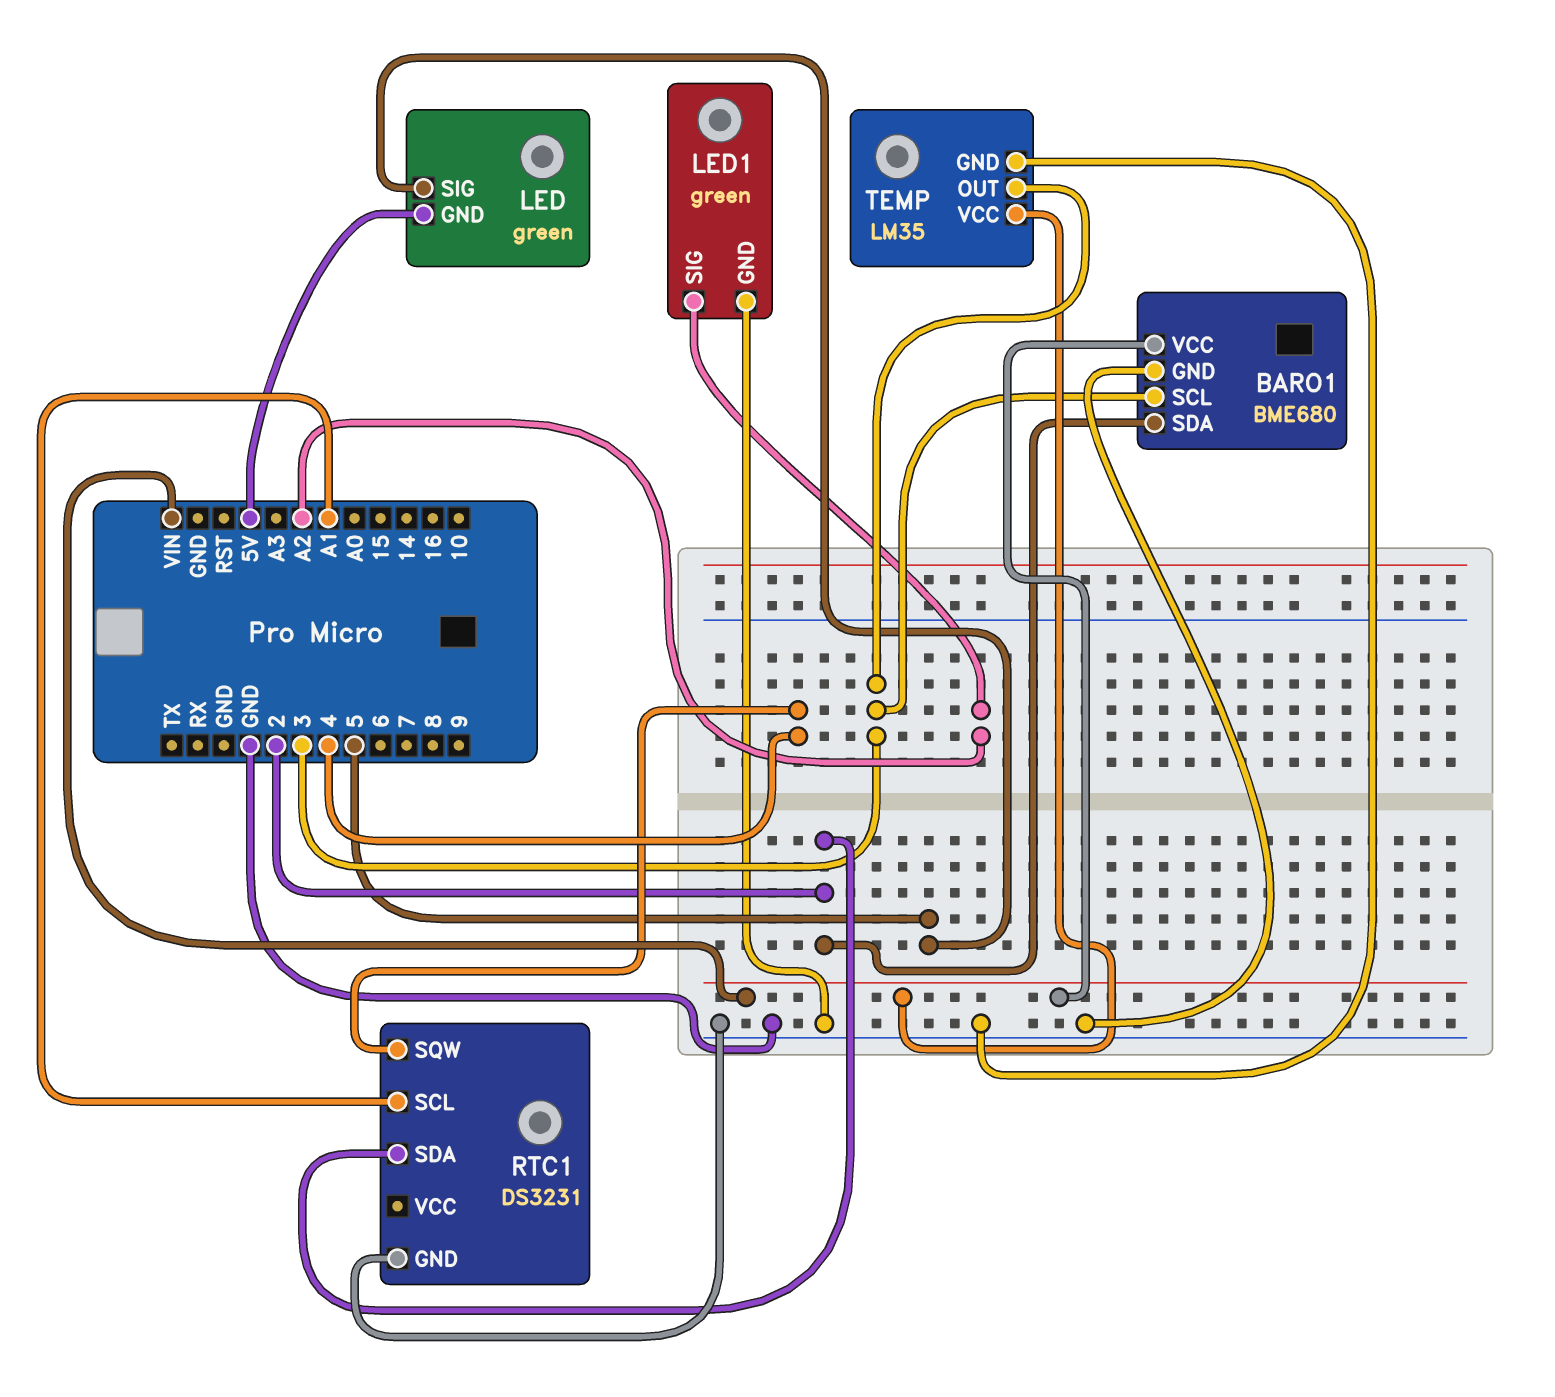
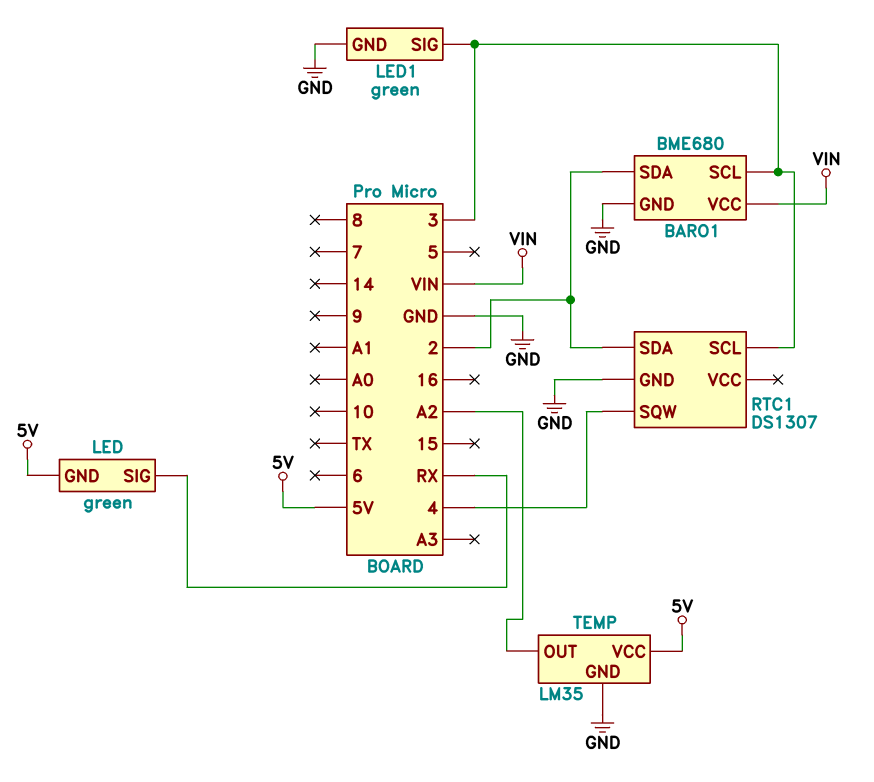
LED pin SIG: 5 -> RX
LED1 pin SIG: A2 -> 3
RTC1: DS3231 -> DS1307
RTC1 pin SCL: A1 -> 3
TEMP pin OUT: 3 -> A2
TEMP pin VCC: VIN -> 5V

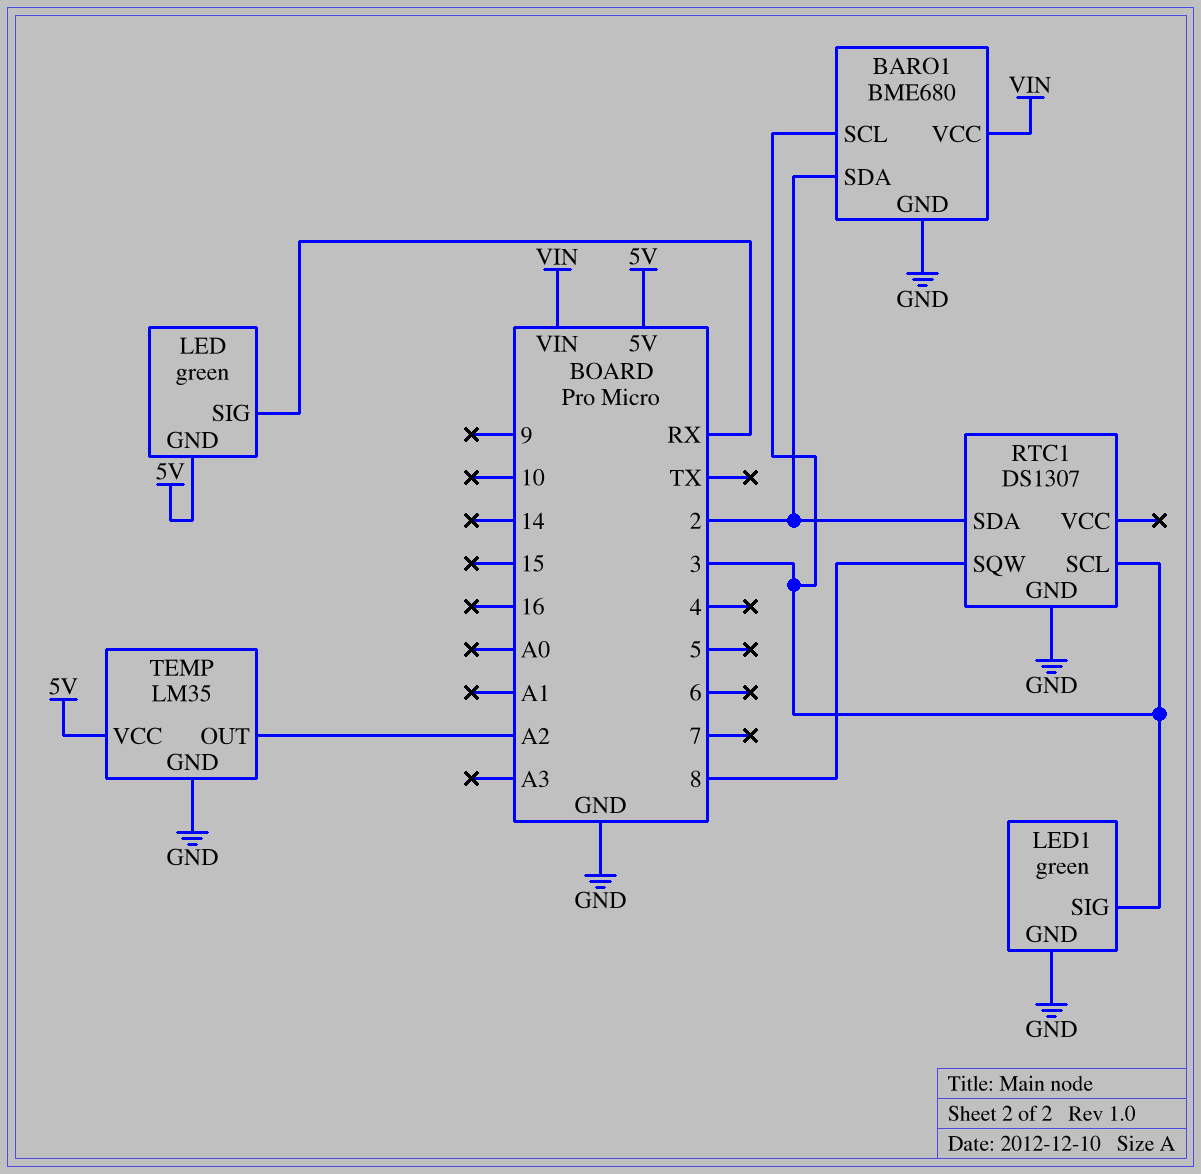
RTC1 pin SQW: 4 -> 8

